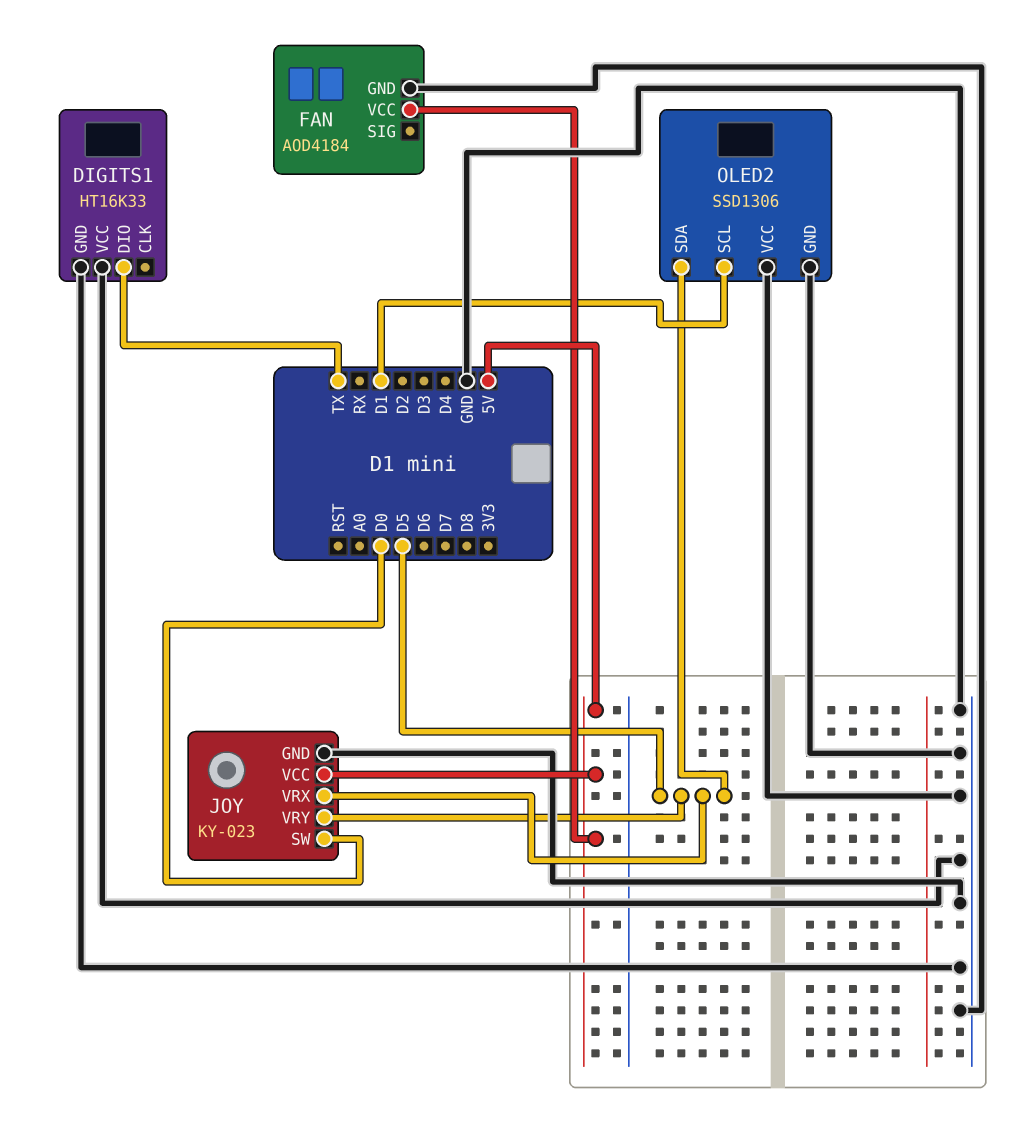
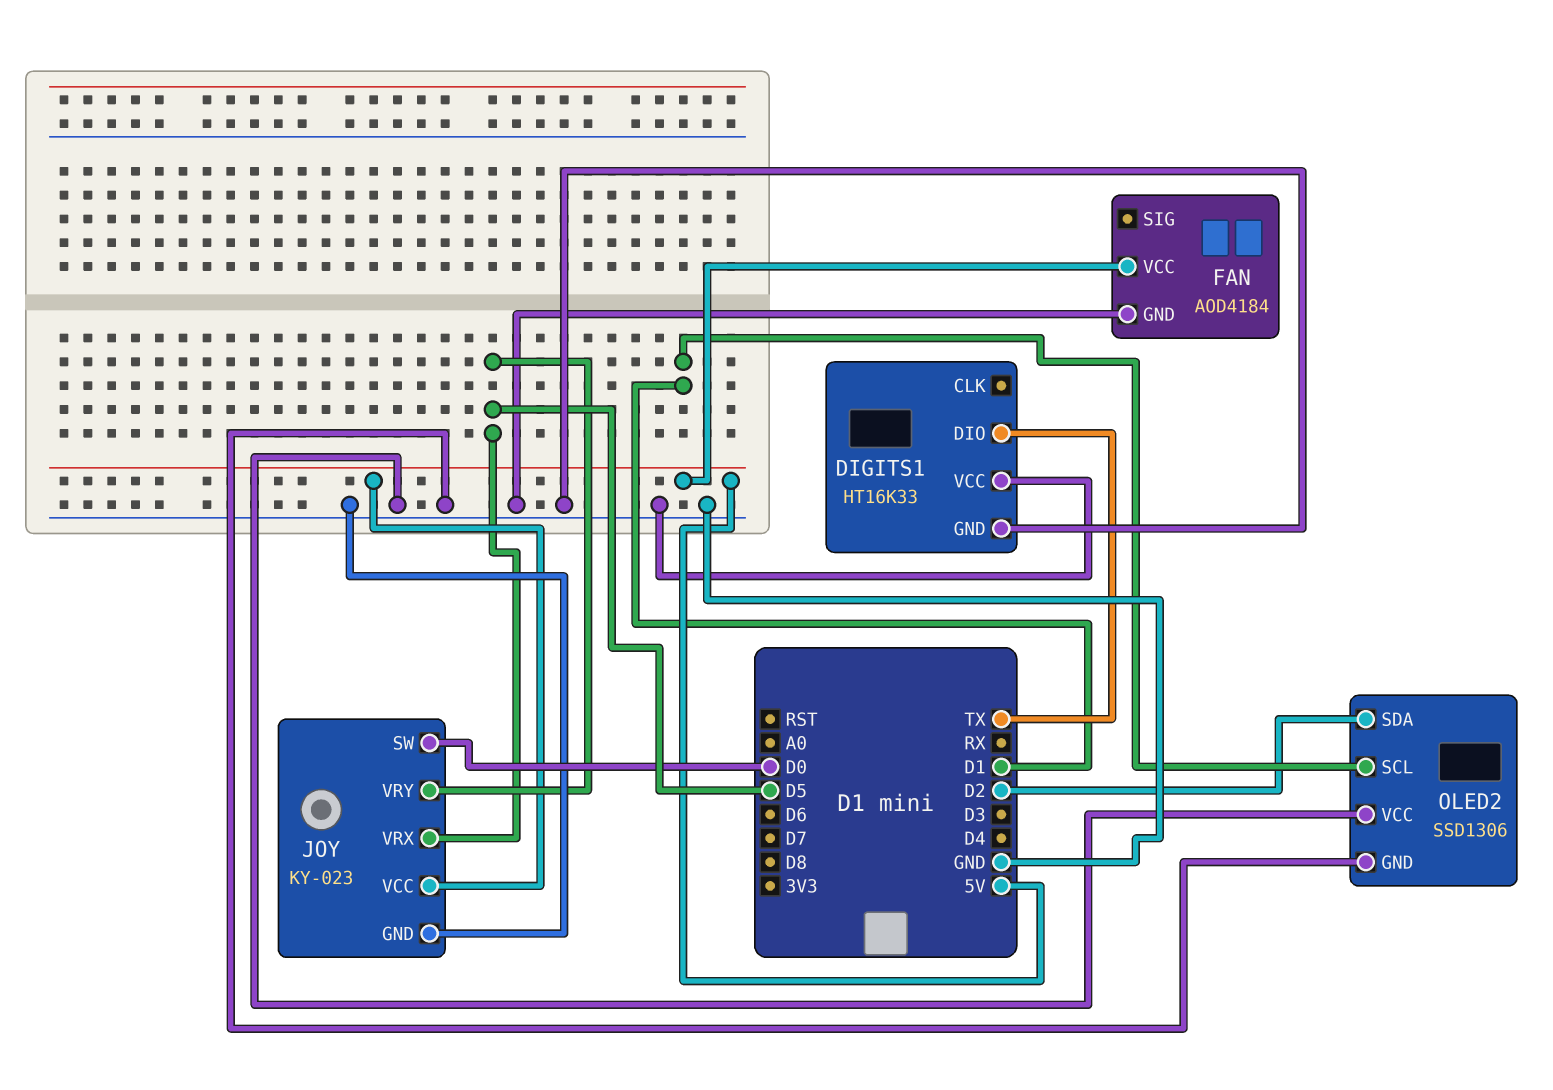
OLED2 pin SDA: D5 -> D2

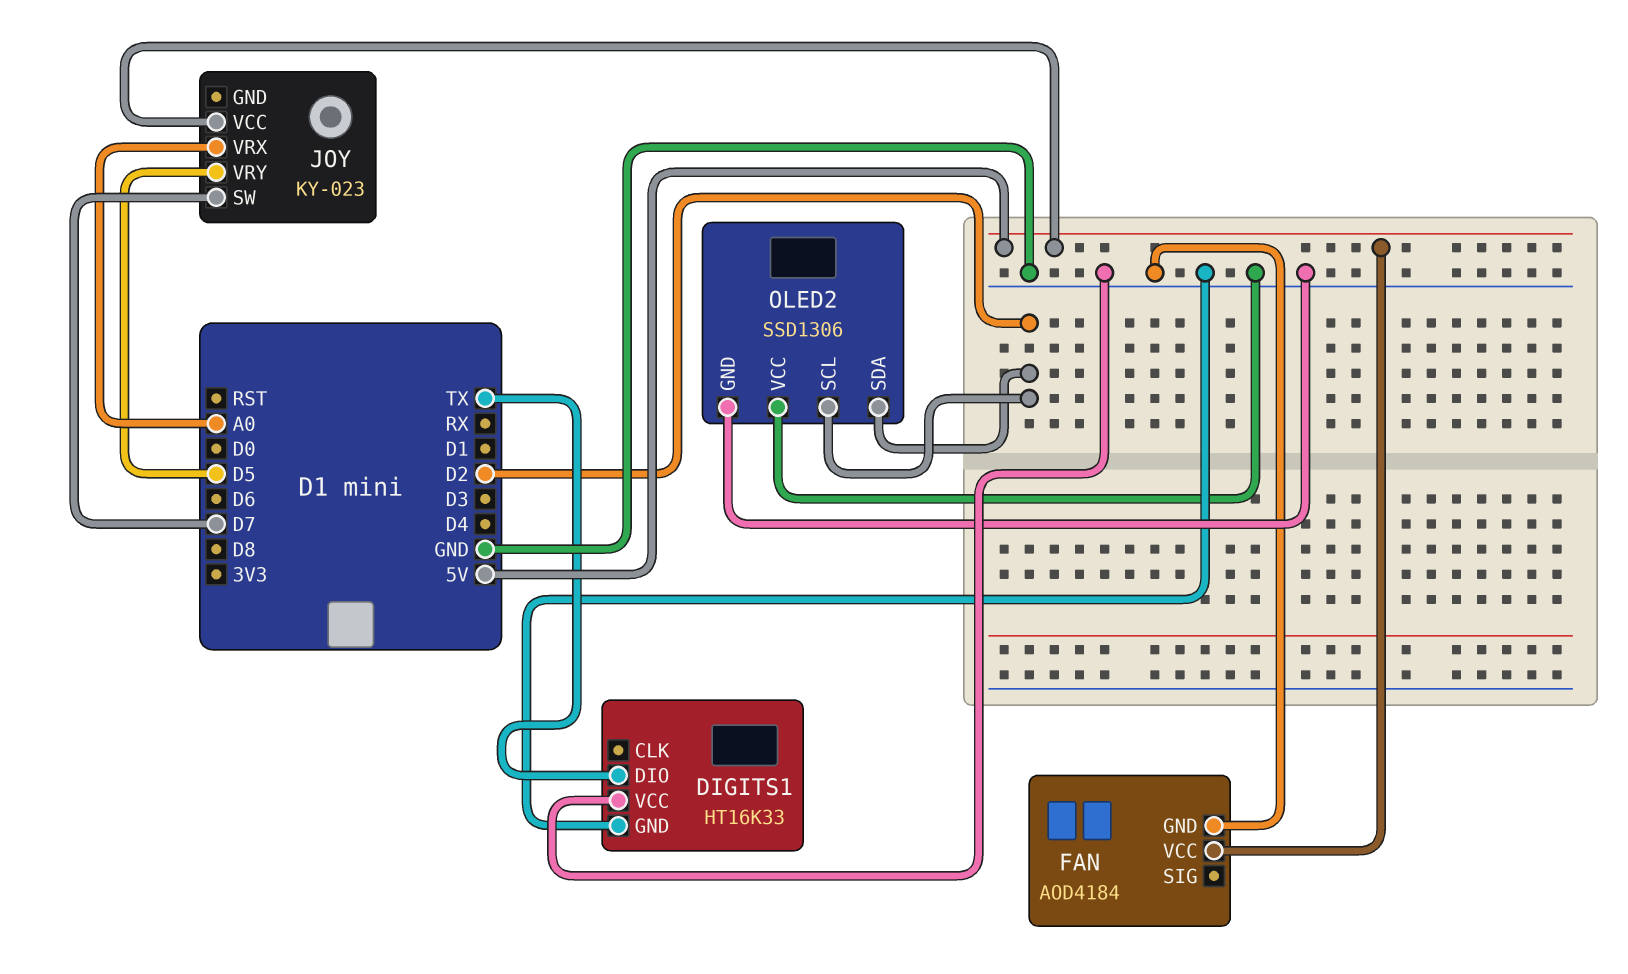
JOY pin GND: GND -> none
JOY pin SW: D0 -> D7
JOY pin VRX: D5 -> A0
OLED2 pin SCL: D1 -> D2

